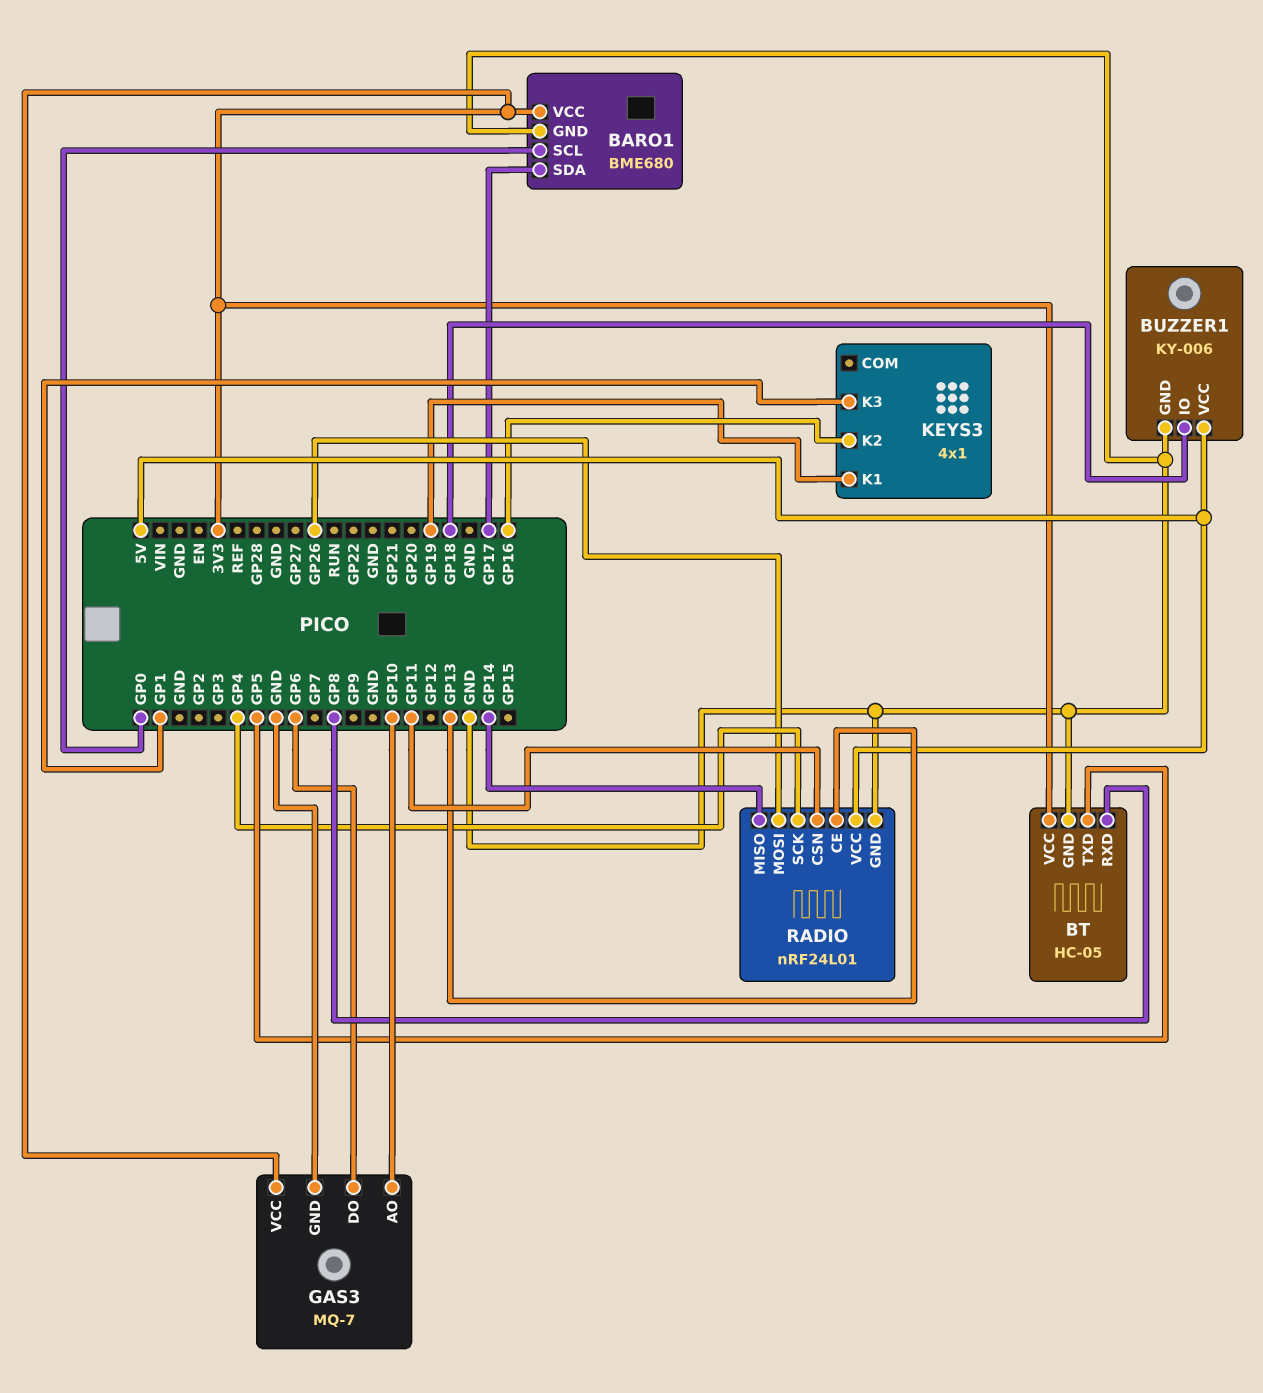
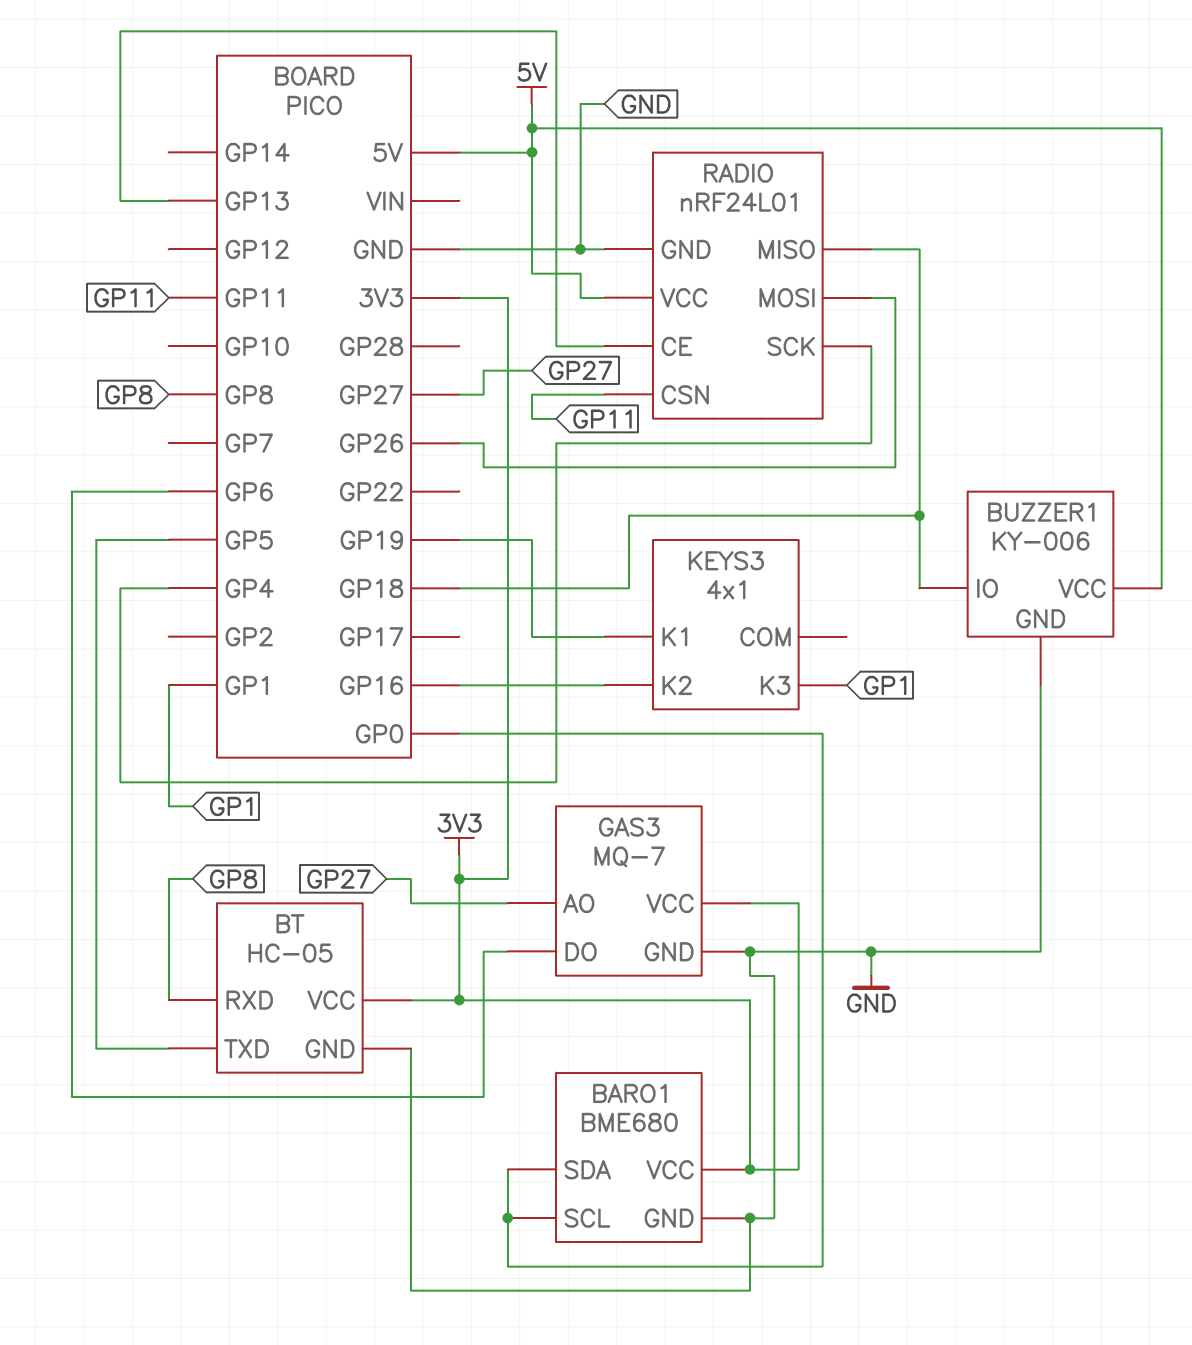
BARO1 pin SDA: GP17 -> GP0
GAS3 pin AO: GP10 -> GP27
RADIO pin MISO: GP14 -> GP18

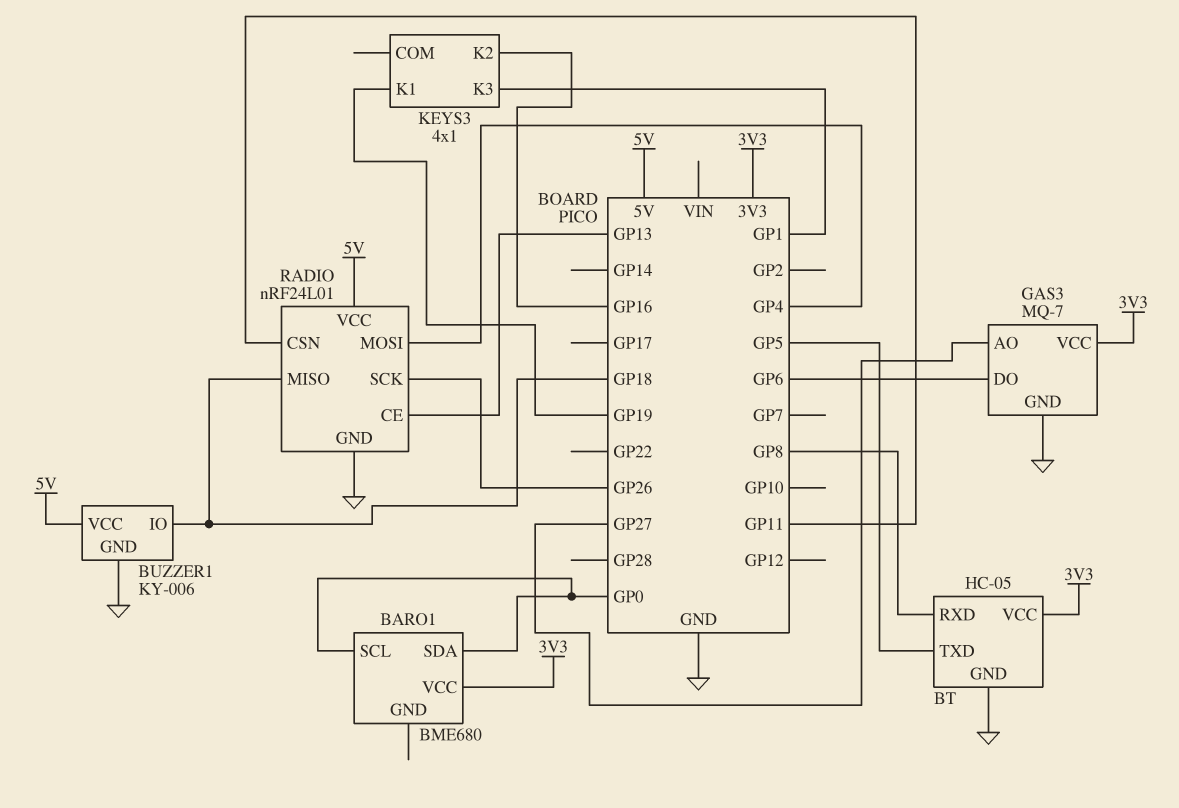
BARO1 pin GND: GND -> none
RADIO pin MOSI: GP26 -> GP4
RADIO pin SCK: GP4 -> GP26

